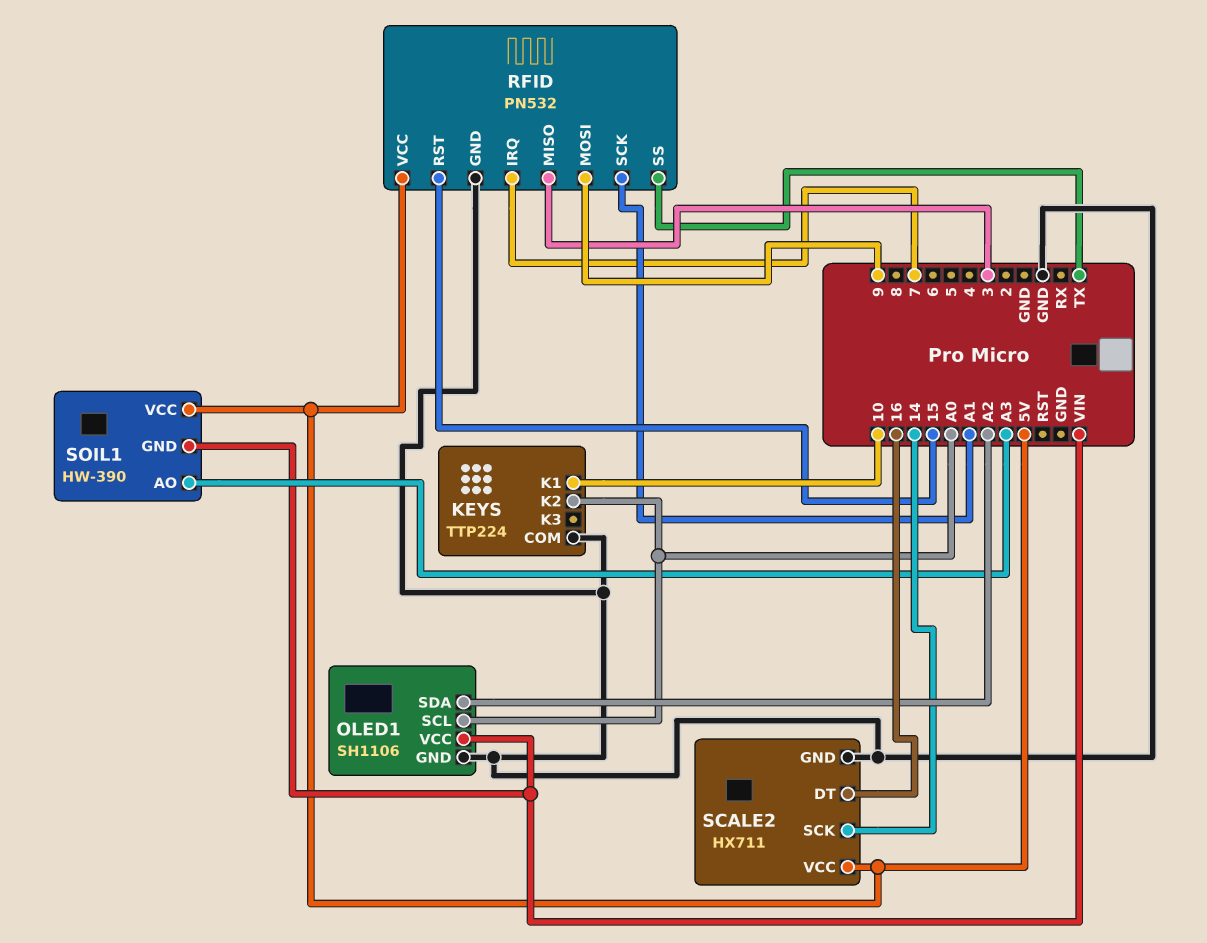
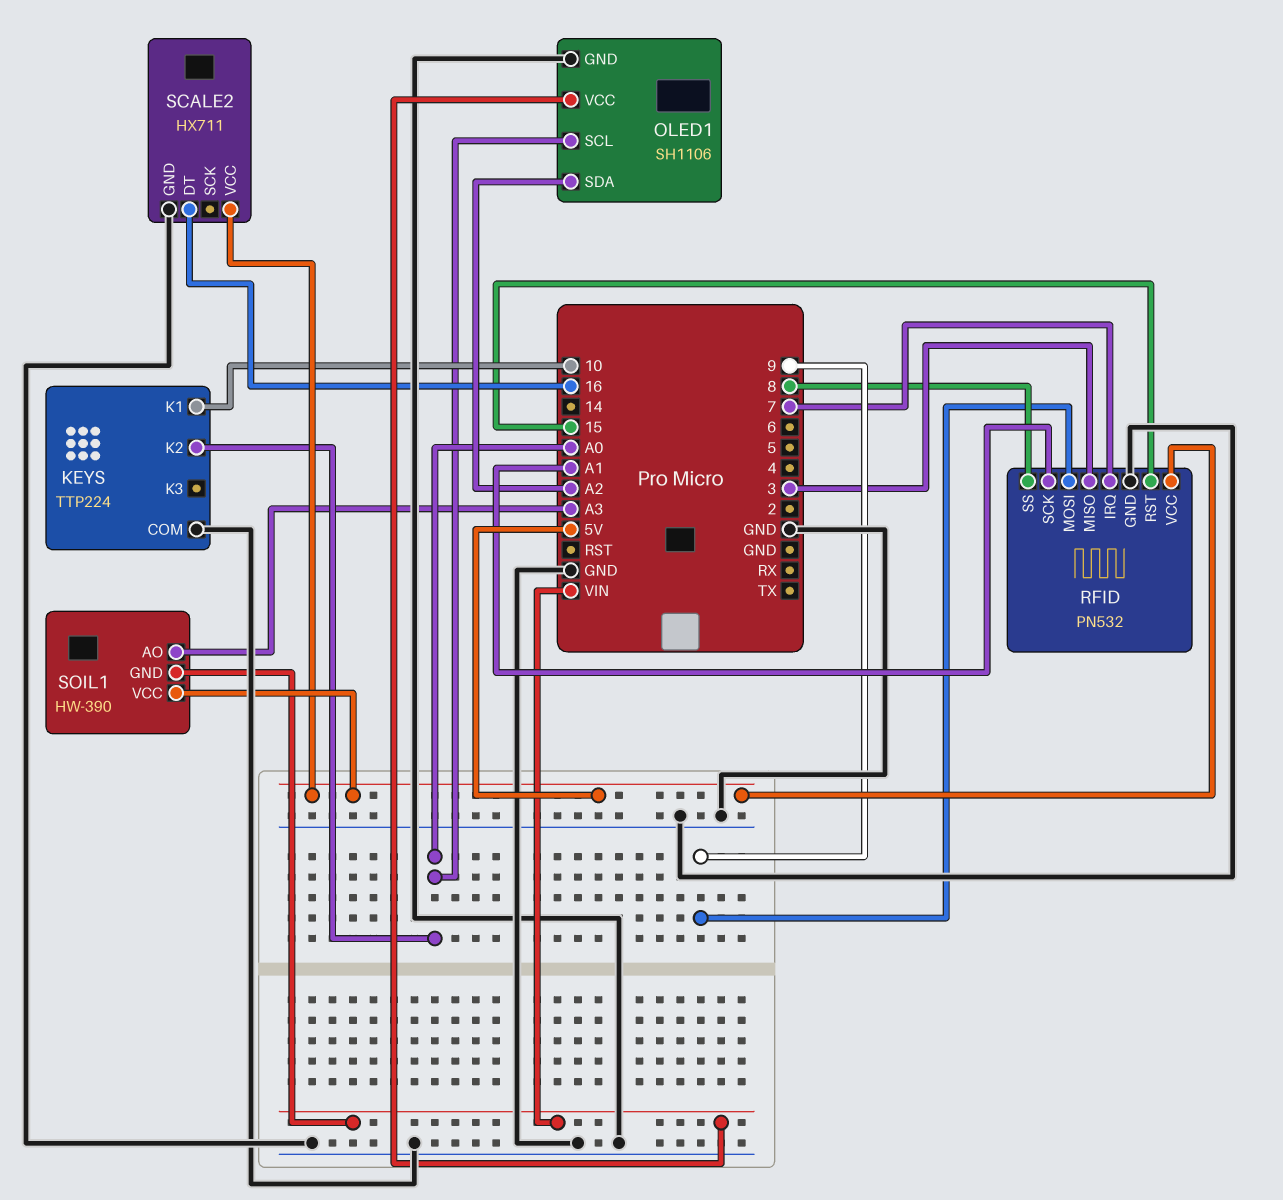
RFID pin SS: TX -> 8
SCALE2 pin SCK: 14 -> none

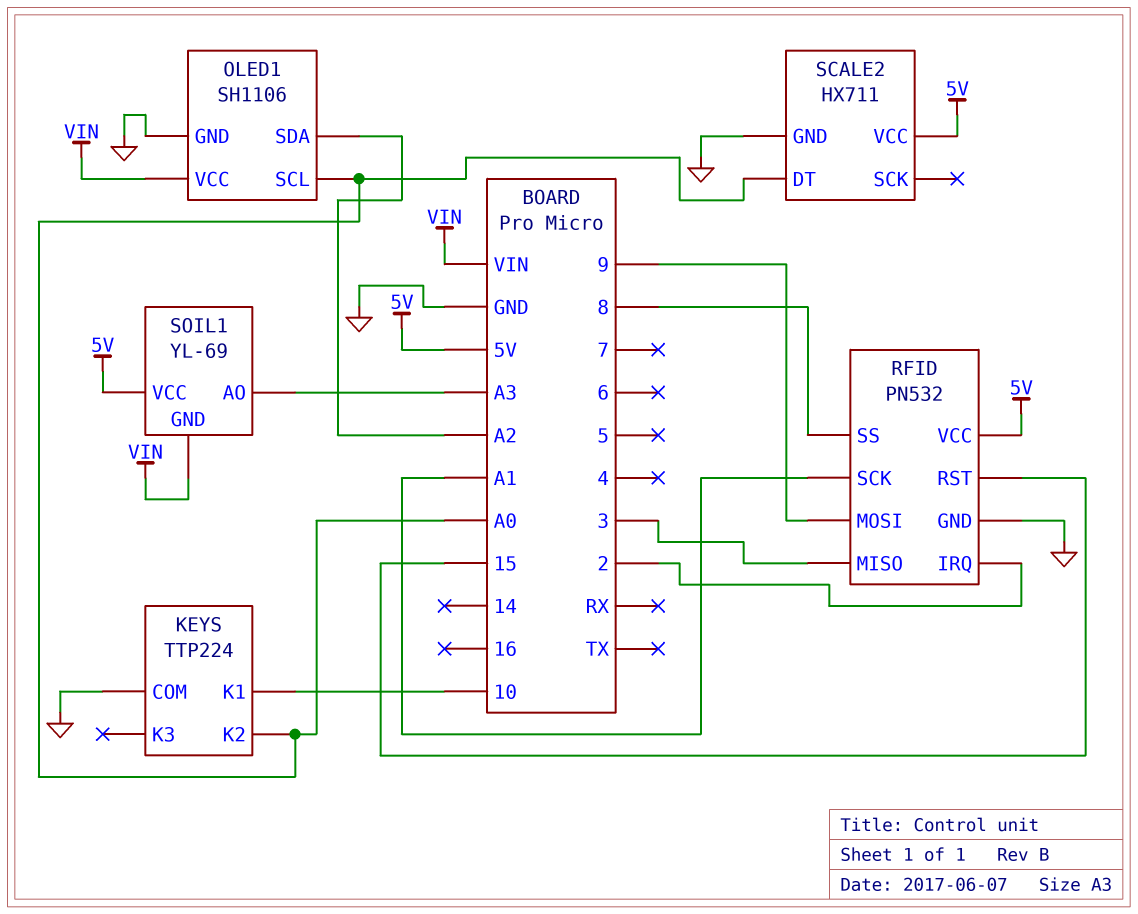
RFID pin IRQ: 7 -> 2
SCALE2 pin DT: 16 -> A0
SOIL1: HW-390 -> YL-69

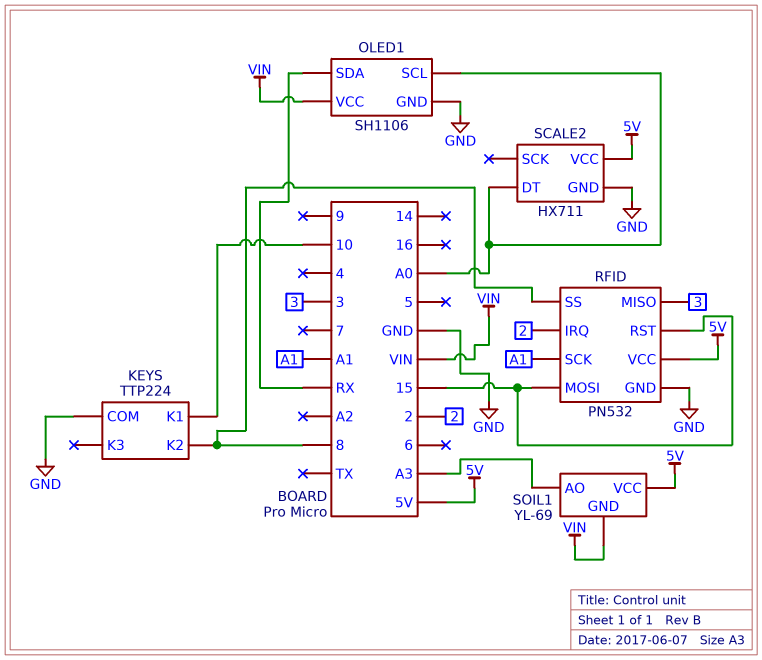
KEYS pin K2: A0 -> 8
OLED1 pin SDA: A2 -> RX
RFID pin MOSI: 9 -> 15

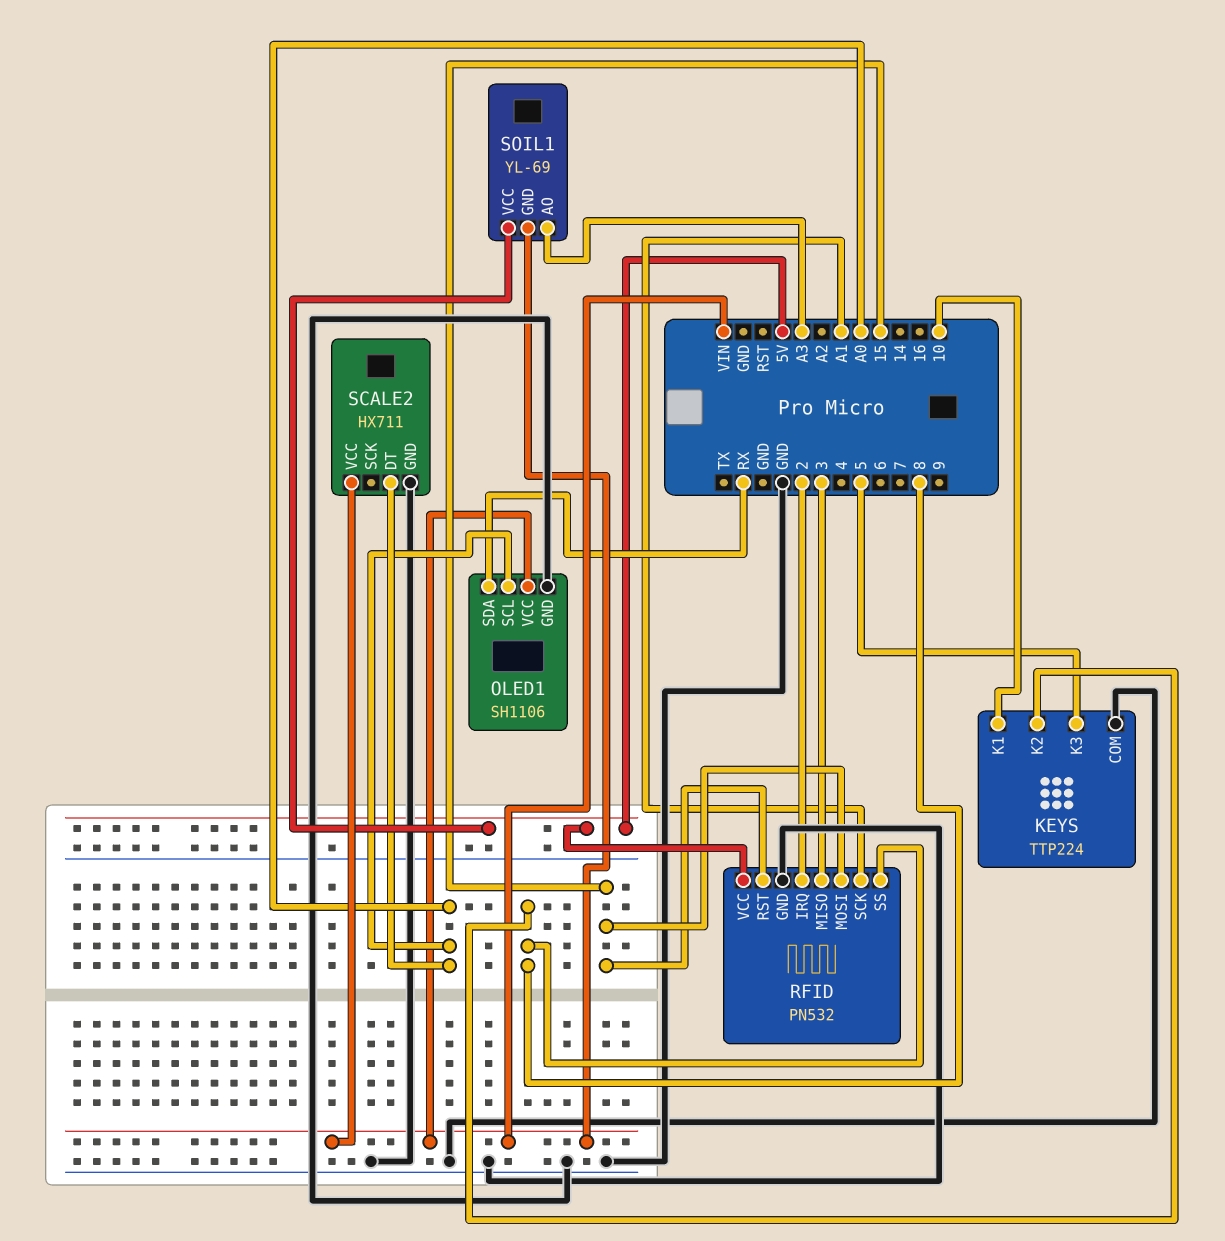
KEYS pin K3: none -> 5
SCALE2 pin VCC: 5V -> VIN

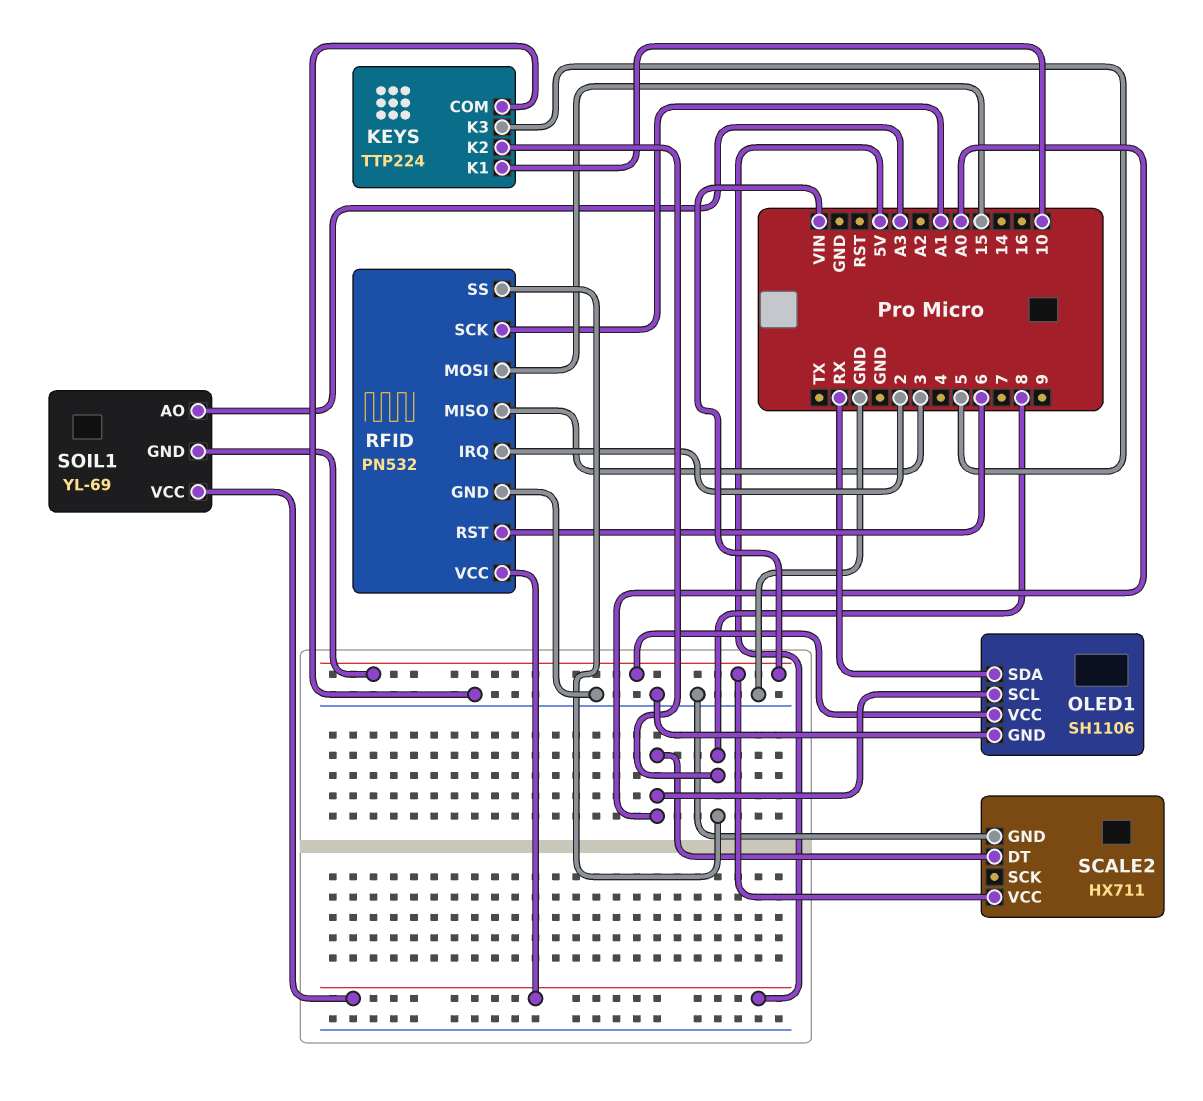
RFID pin RST: 15 -> 6

